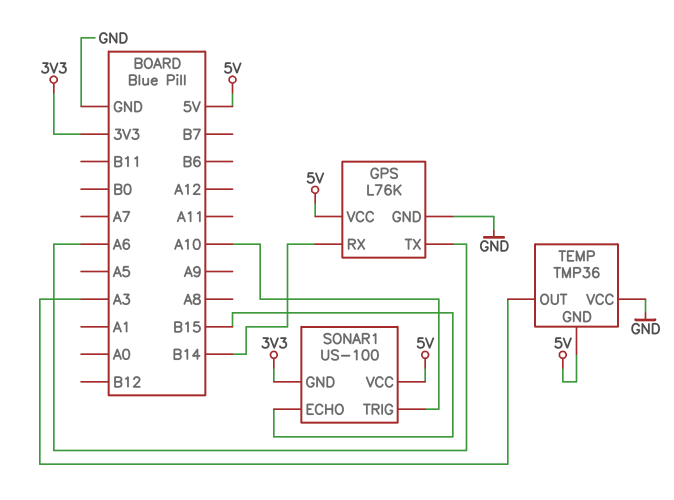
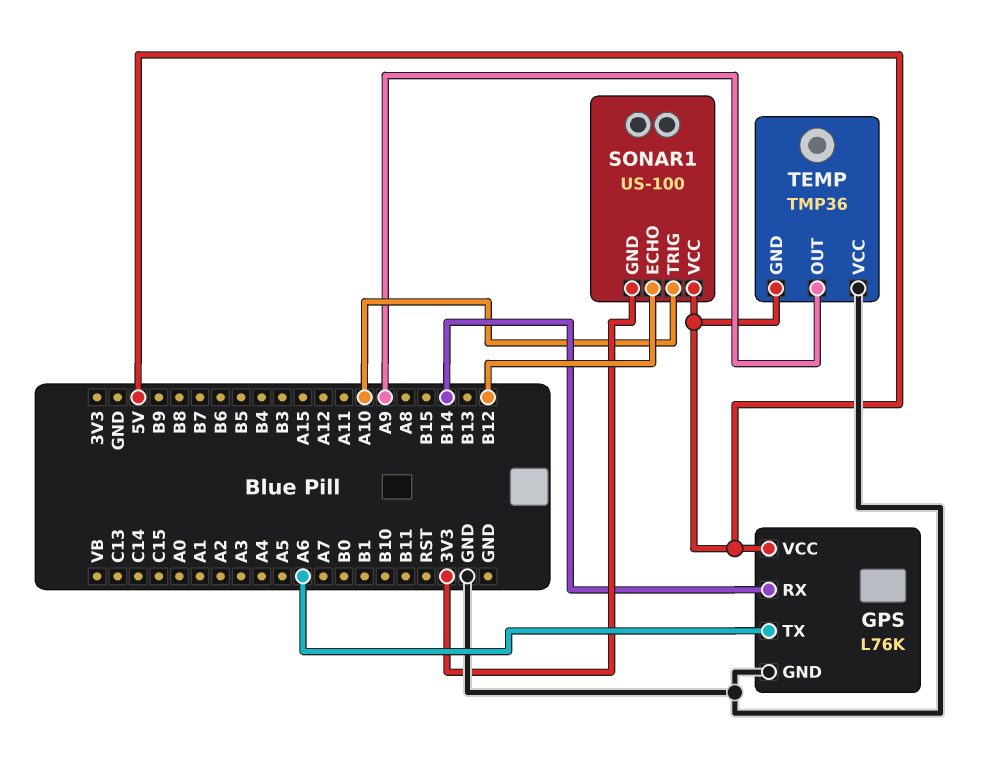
SONAR1 pin ECHO: B15 -> B12
TEMP pin OUT: A3 -> A9

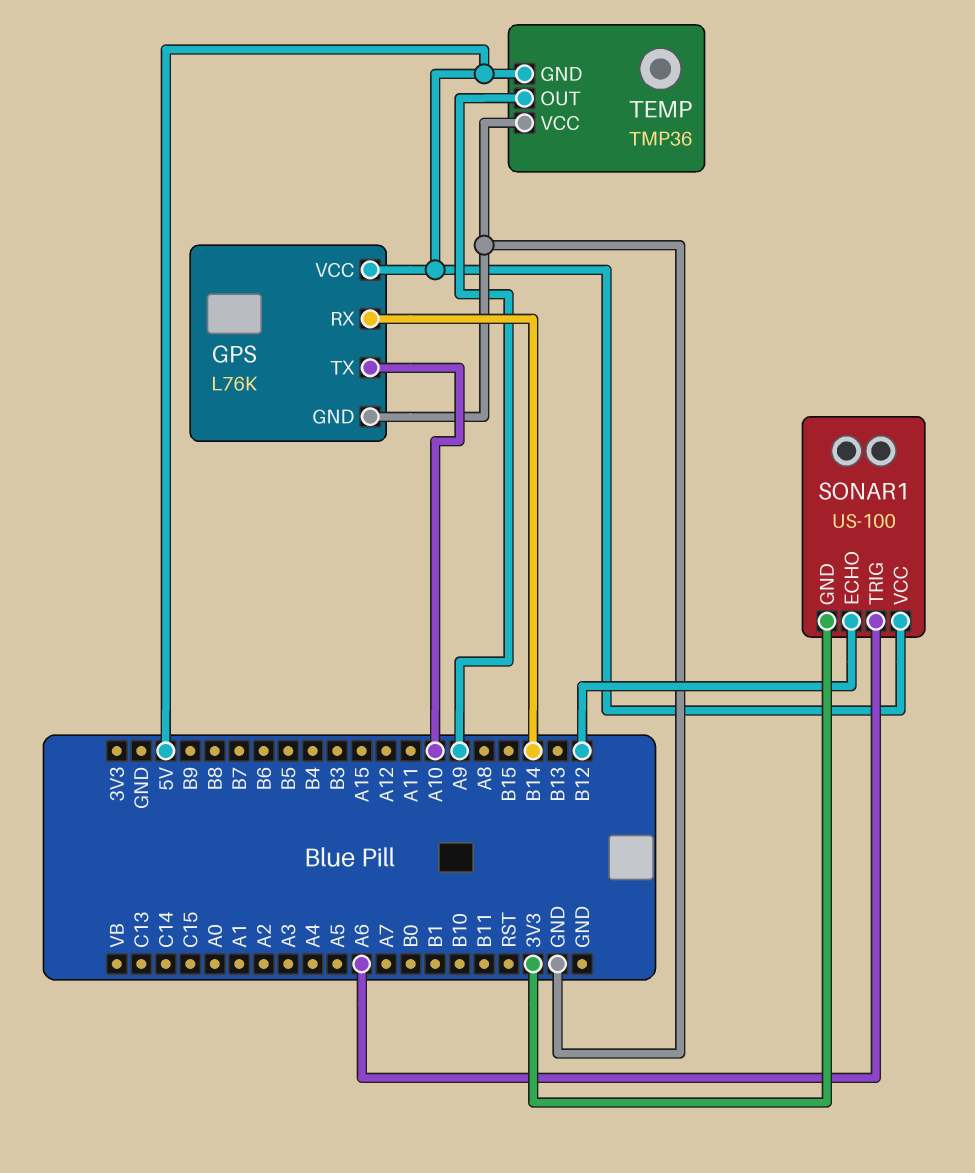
GPS pin TX: A6 -> A10
SONAR1 pin TRIG: A10 -> A6

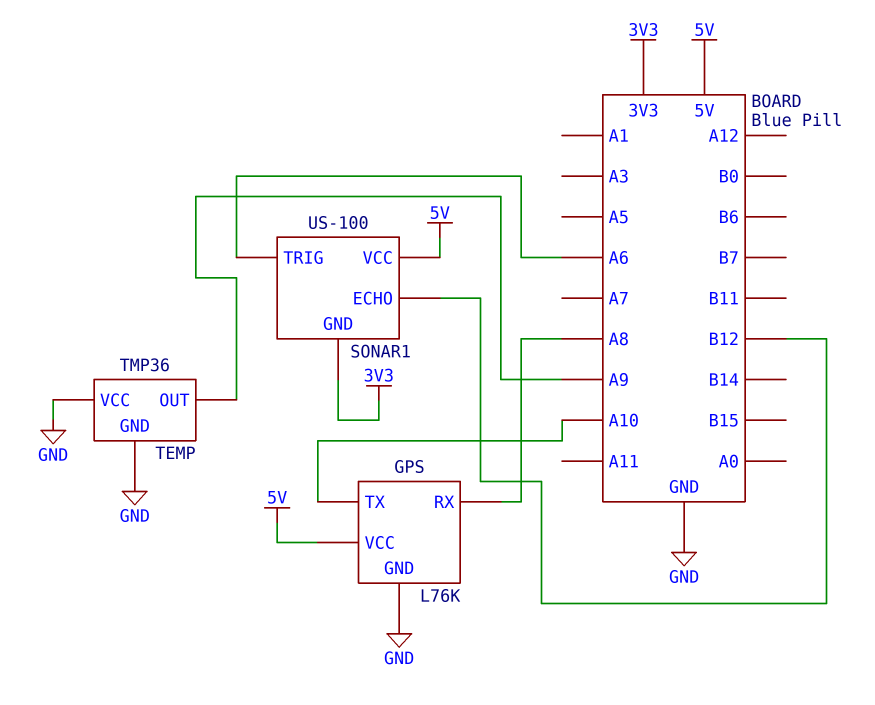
GPS pin RX: B14 -> A8
TEMP pin GND: 5V -> GND

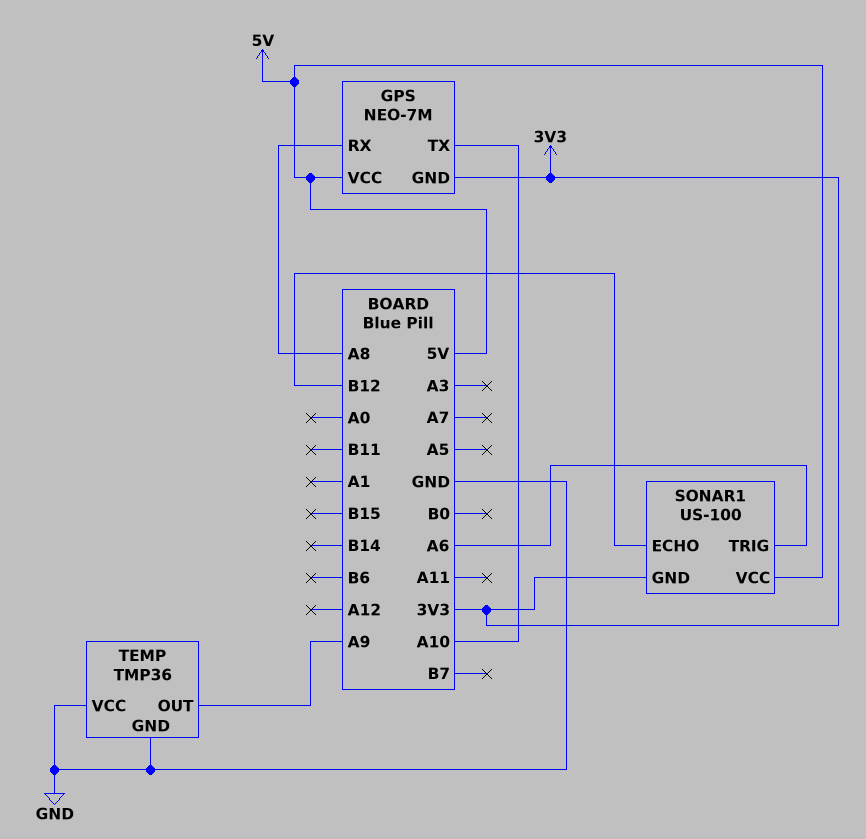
GPS: L76K -> NEO-7M
GPS pin GND: GND -> 3V3

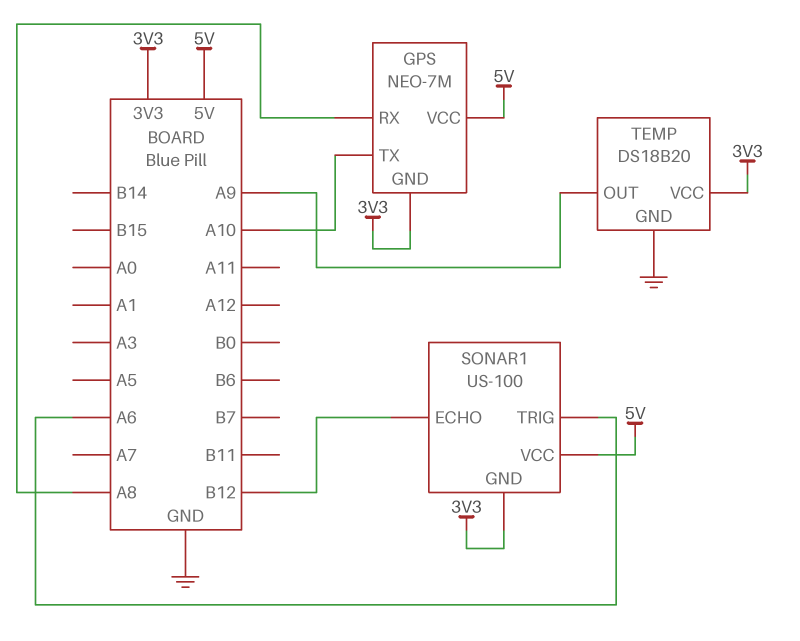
TEMP: TMP36 -> DS18B20
TEMP pin VCC: GND -> 3V3

